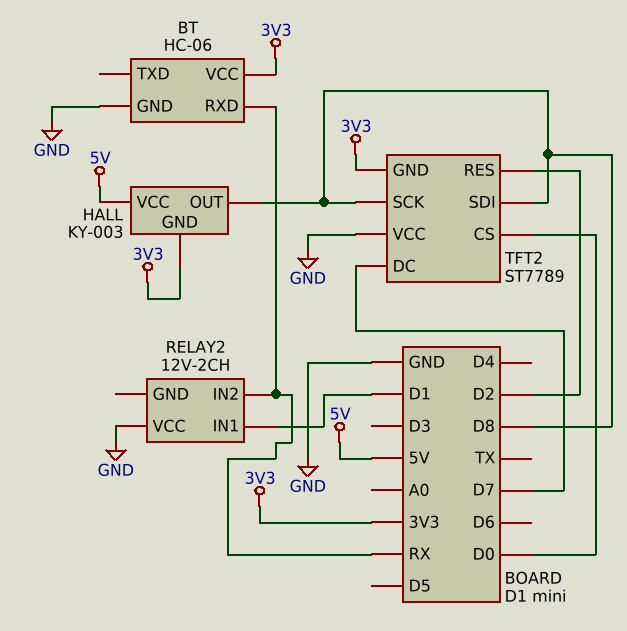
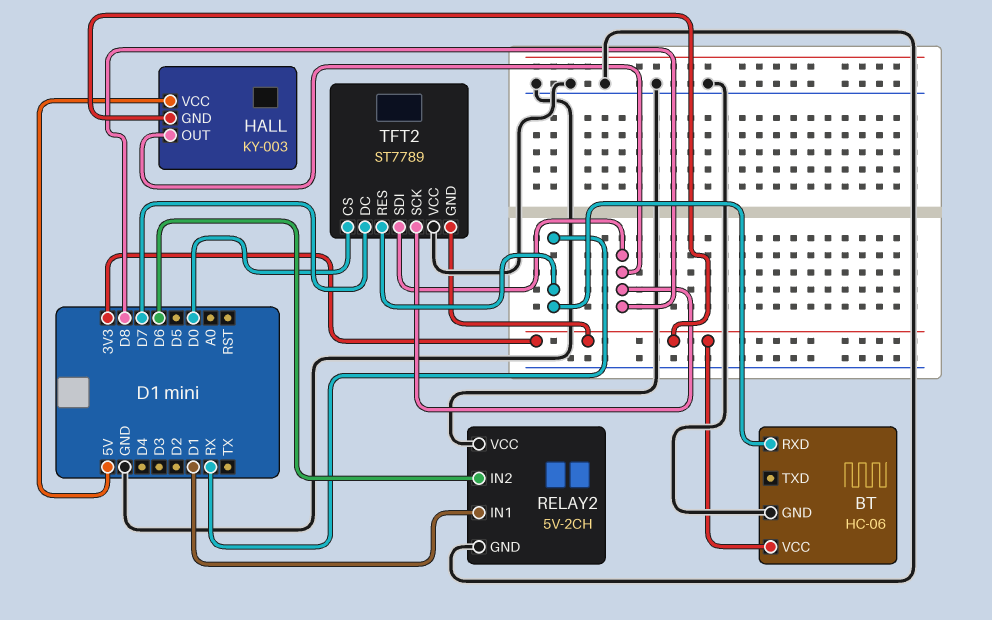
RELAY2: 12V-2CH -> 5V-2CH
RELAY2 pin GND: none -> GND
RELAY2 pin IN2: RX -> D6
TFT2 pin RES: D2 -> RX

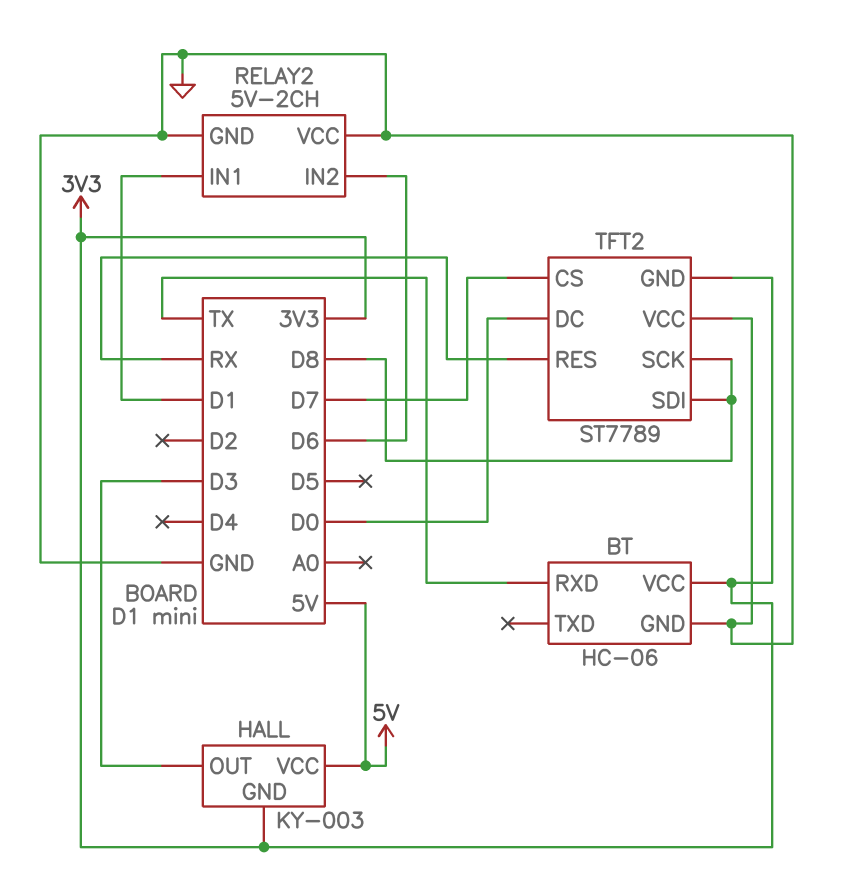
BT pin RXD: RX -> TX
HALL pin OUT: D8 -> D3
TFT2 pin CS: D0 -> D7
TFT2 pin DC: D7 -> D0

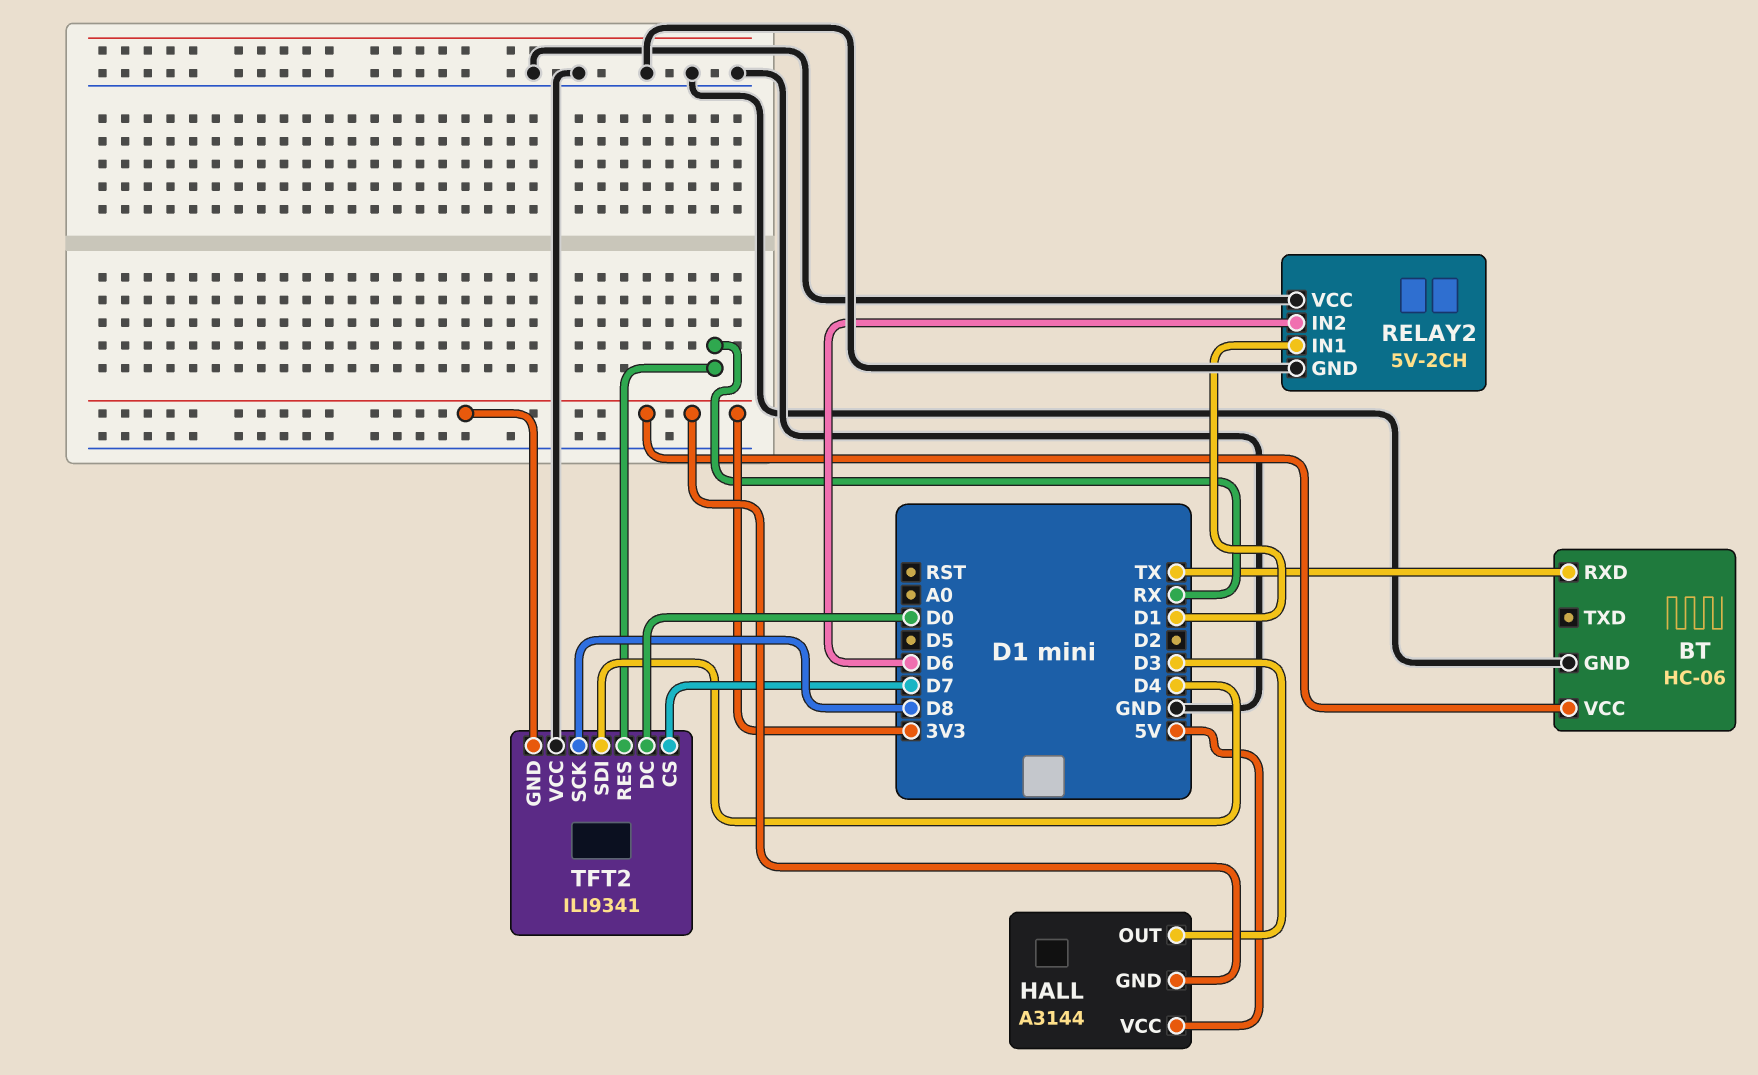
HALL: KY-003 -> A3144
TFT2: ST7789 -> ILI9341
TFT2 pin SDI: D8 -> D4

